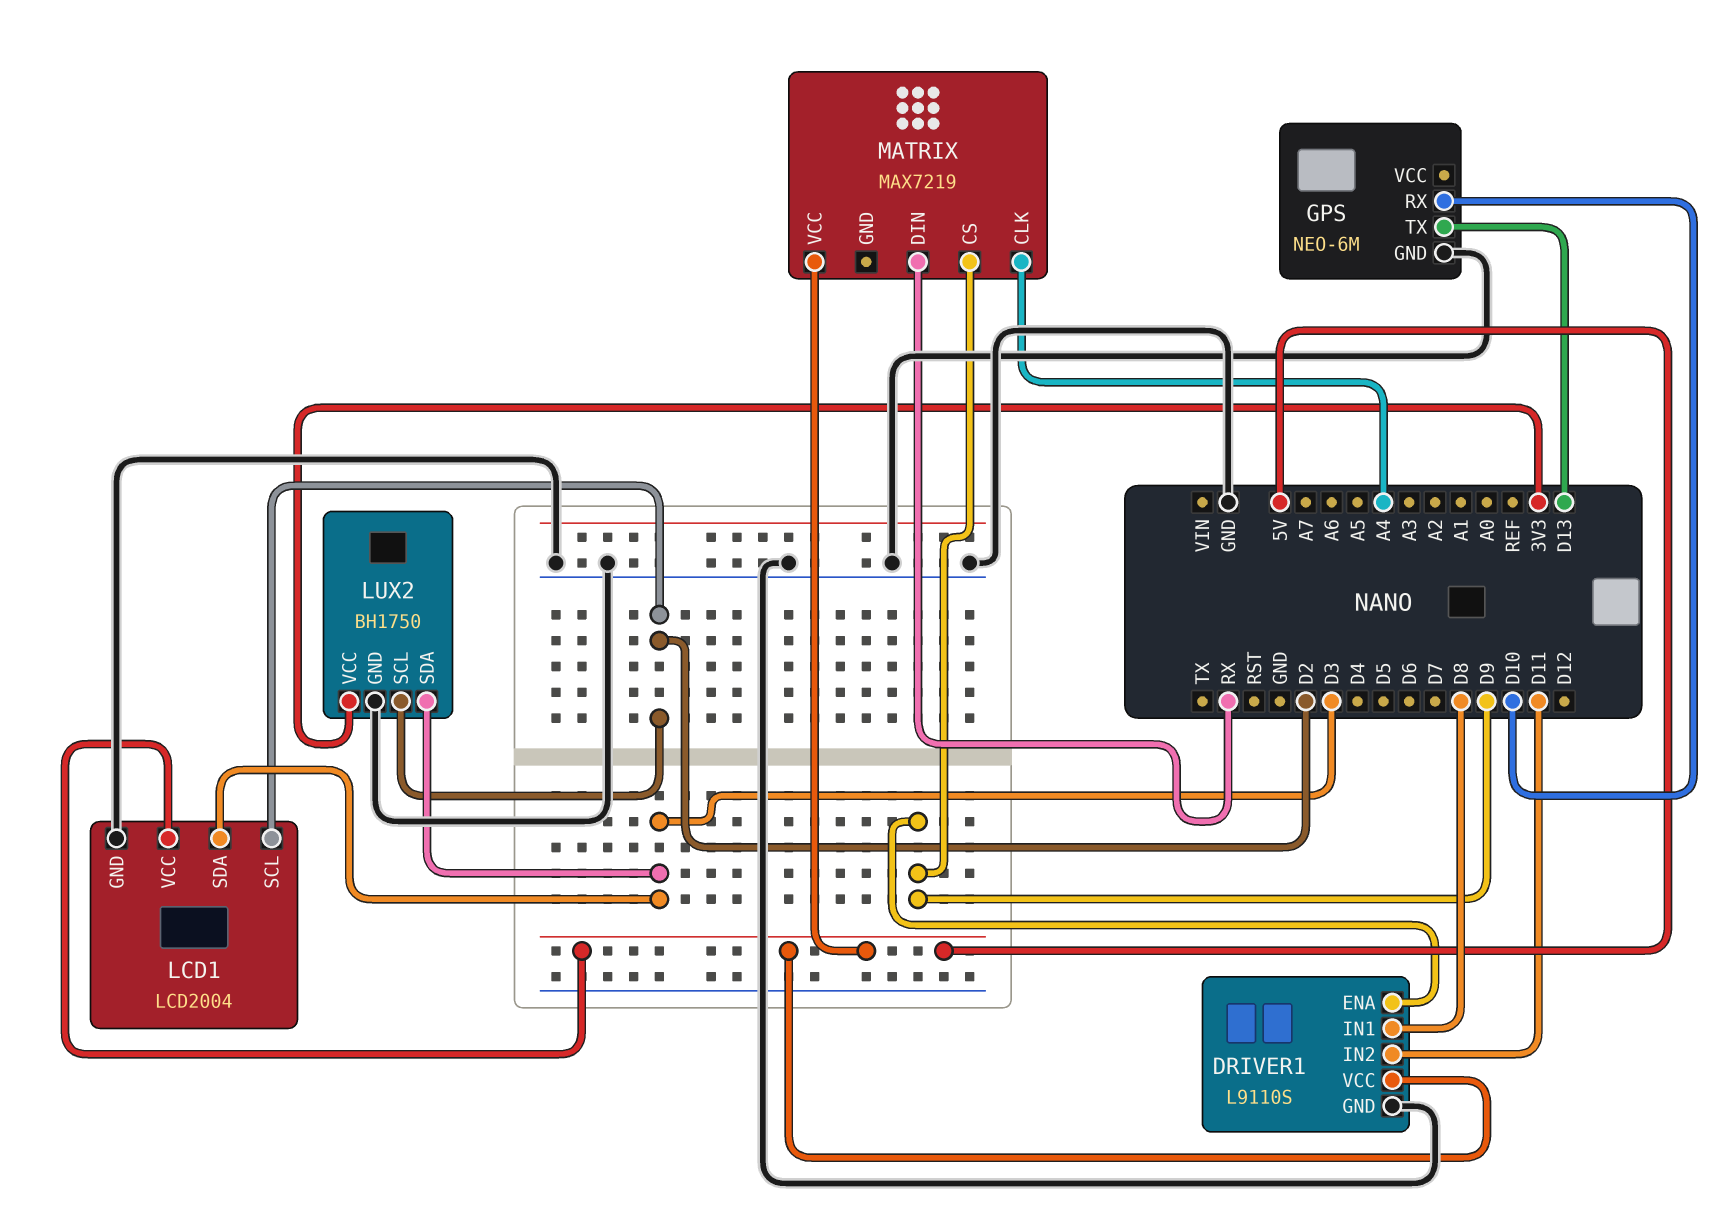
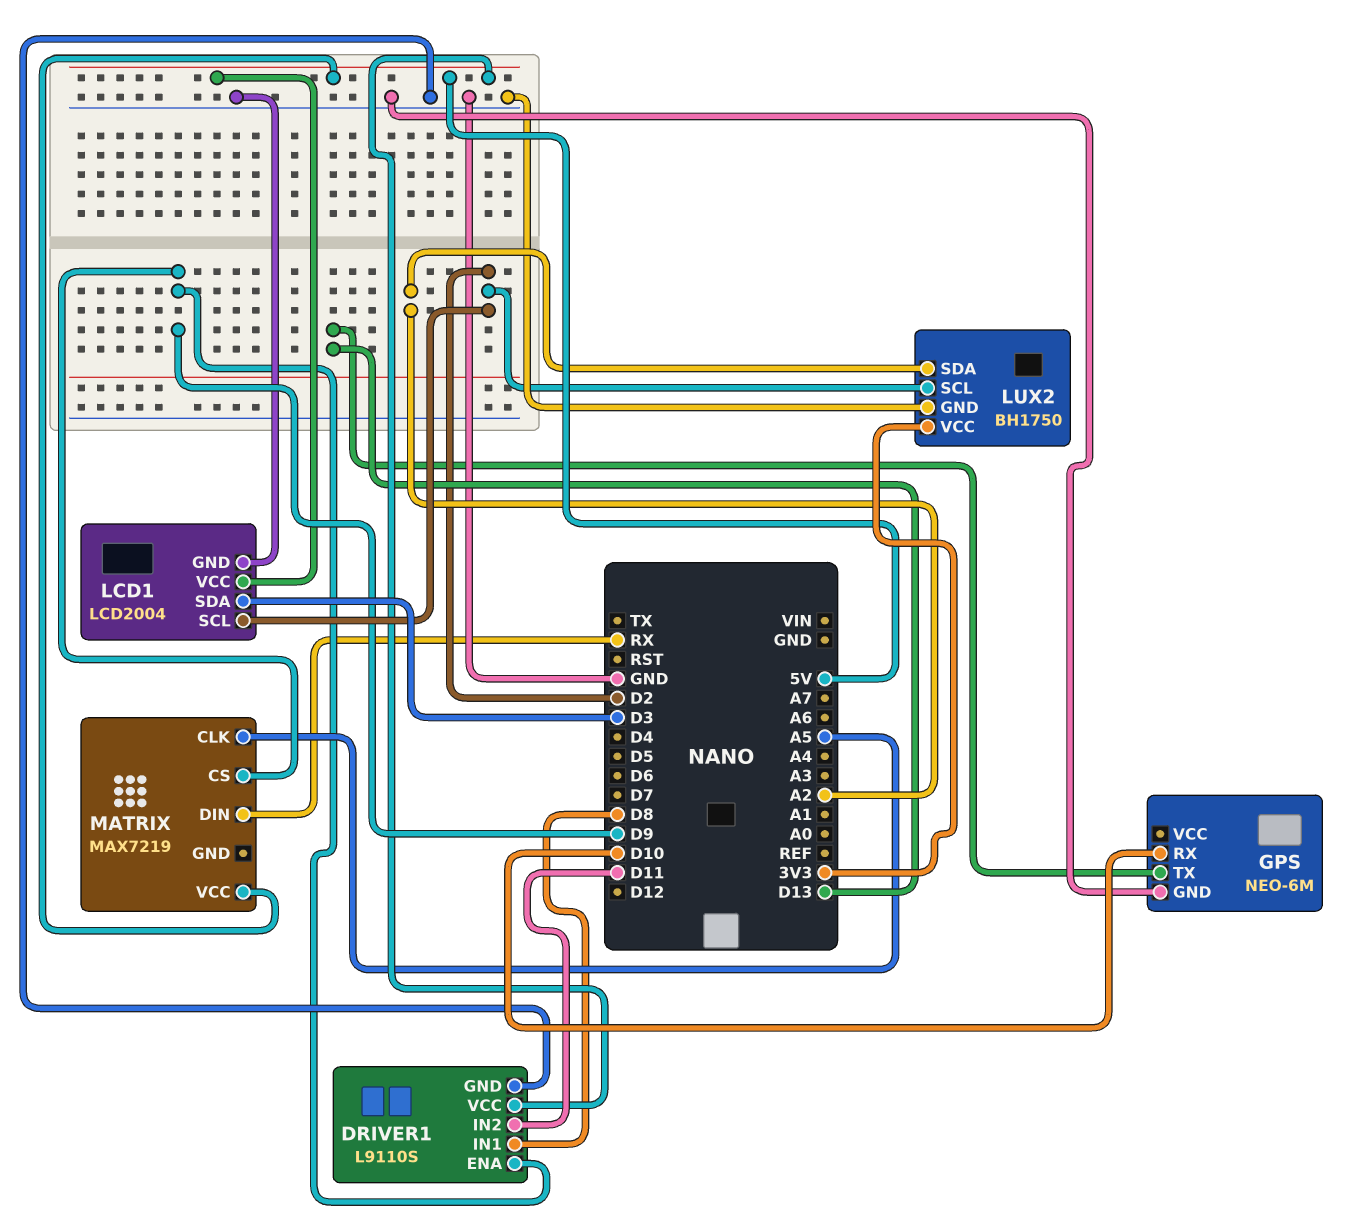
LUX2 pin SDA: D3 -> A2
MATRIX pin CLK: A4 -> A5

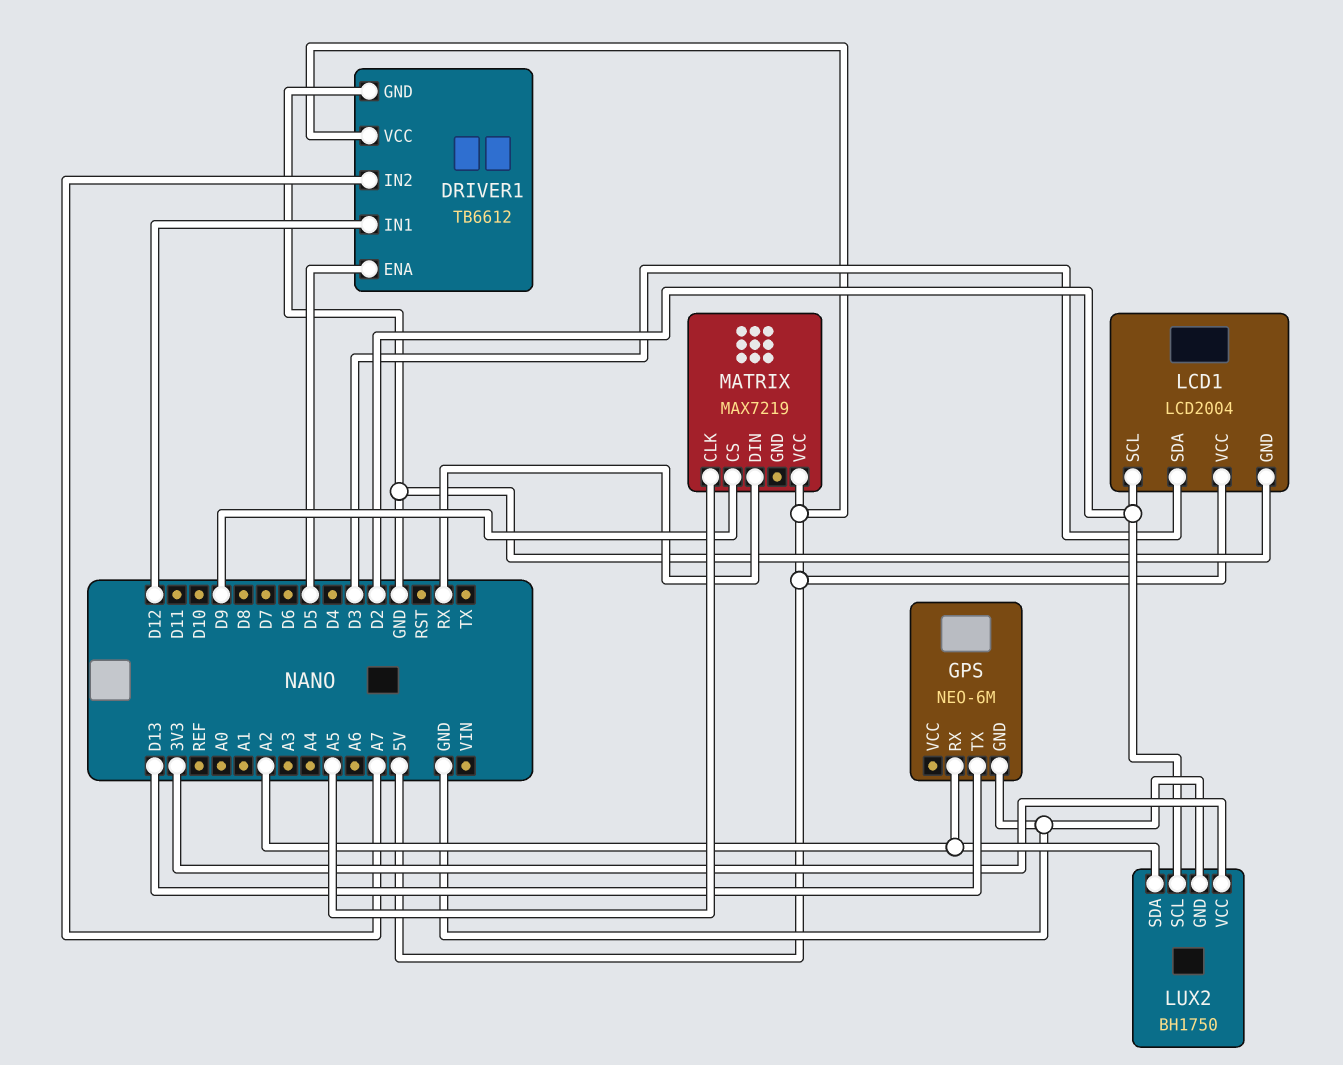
DRIVER1: L9110S -> TB6612
DRIVER1 pin ENA: D9 -> D5
DRIVER1 pin IN1: D8 -> D12
DRIVER1 pin IN2: D11 -> A7
GPS pin RX: D10 -> A2

